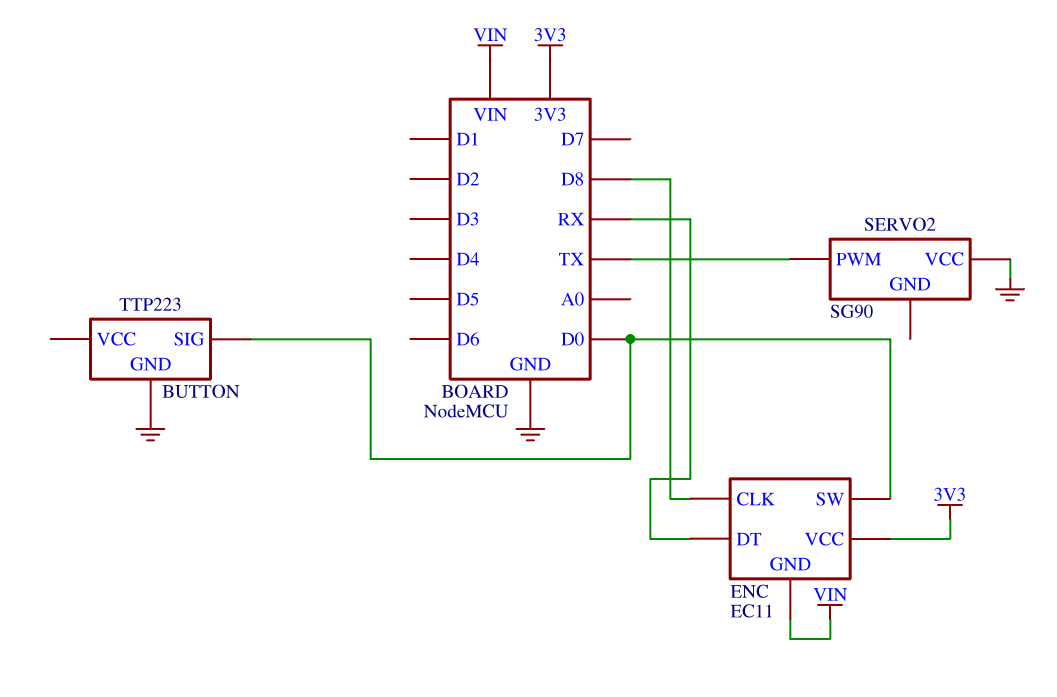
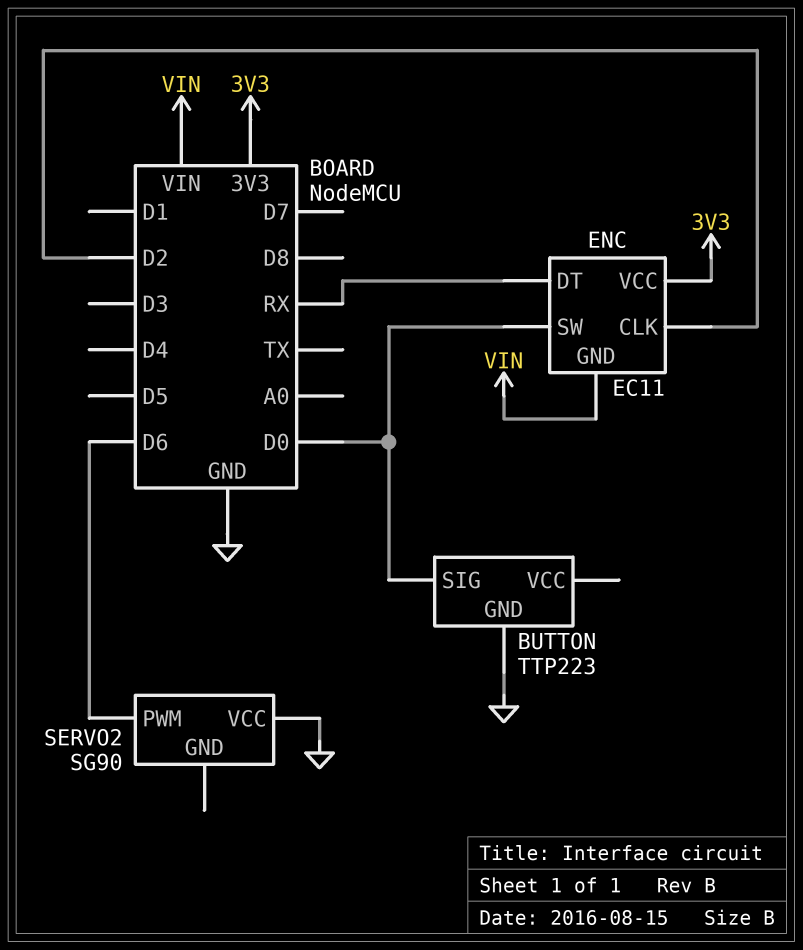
ENC pin CLK: D8 -> D2
SERVO2 pin PWM: TX -> D6

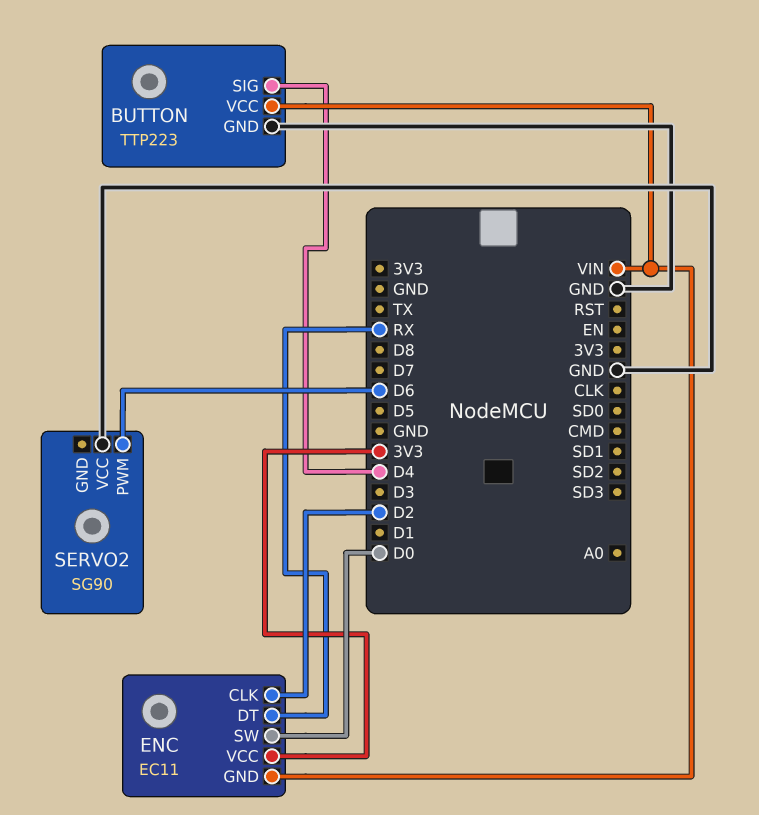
BUTTON pin SIG: D0 -> D4
BUTTON pin VCC: none -> VIN

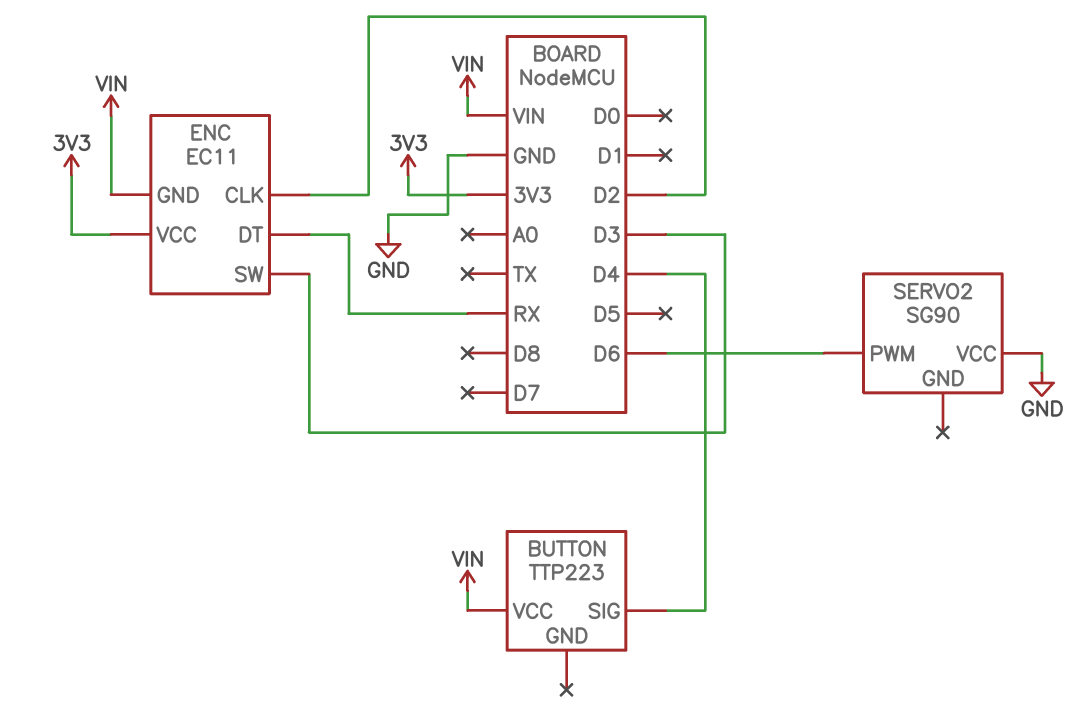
BUTTON pin GND: GND -> none
ENC pin SW: D0 -> D3

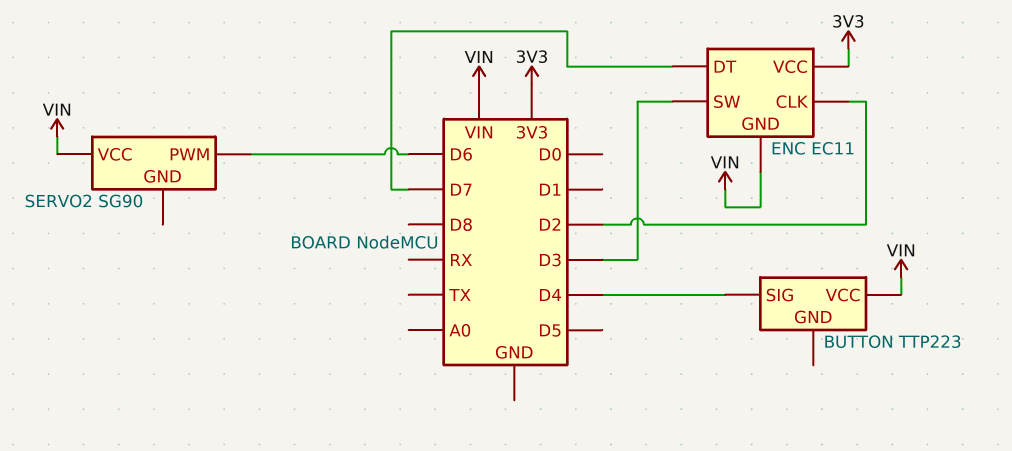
ENC pin DT: RX -> D7
SERVO2 pin VCC: GND -> VIN

